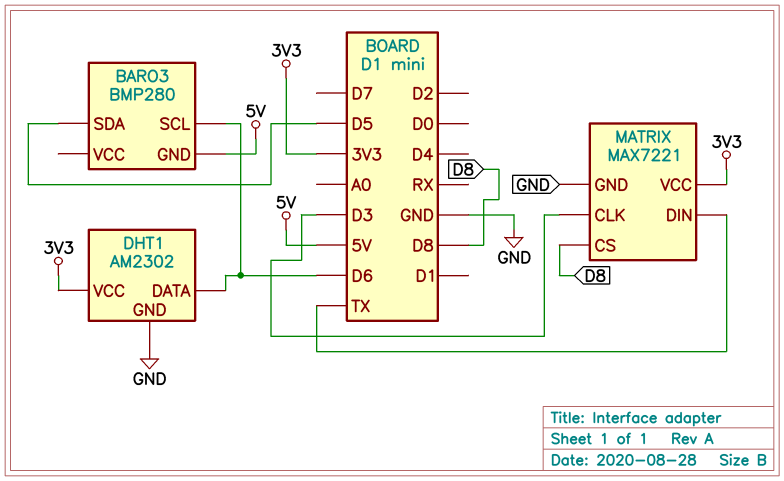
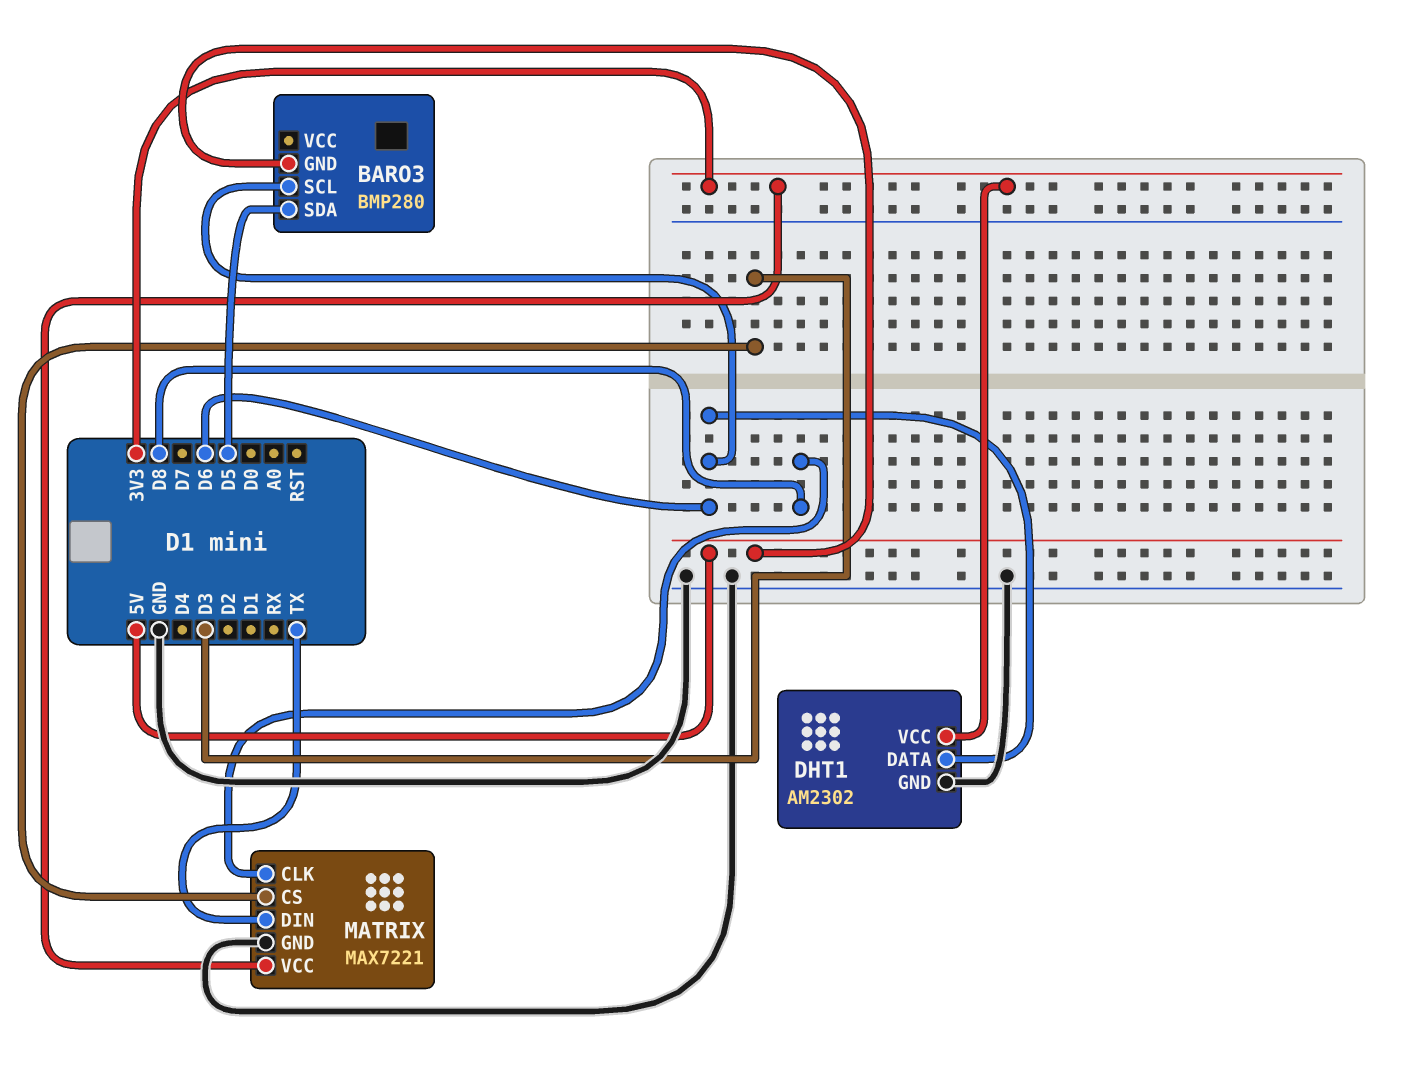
MATRIX pin CLK: D3 -> D8
MATRIX pin CS: D8 -> D3

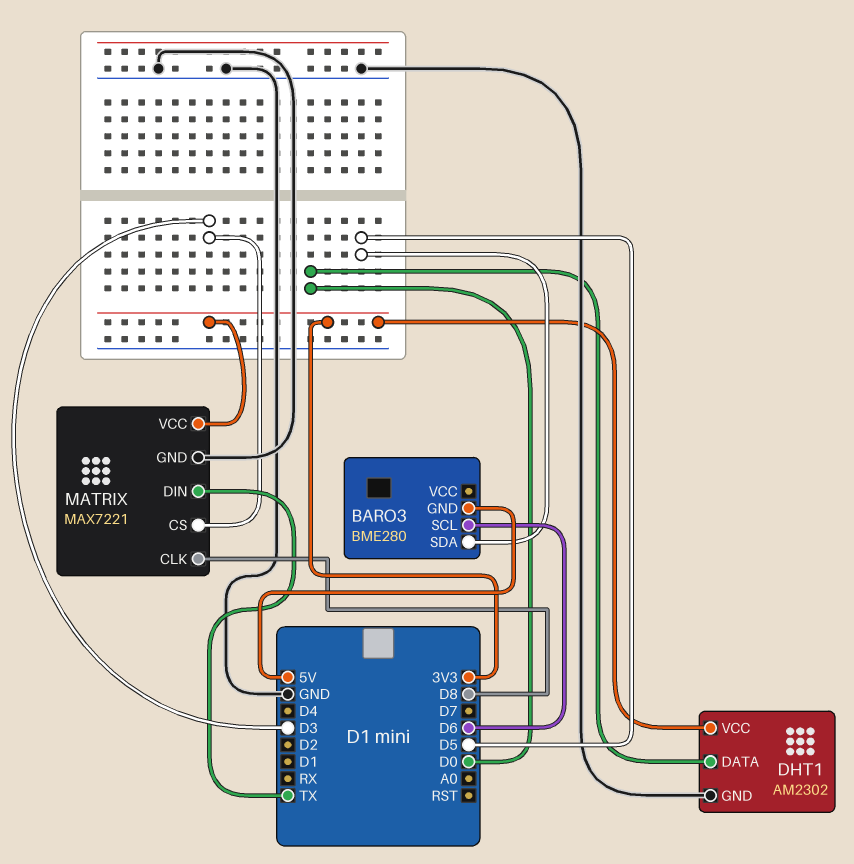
BARO3: BMP280 -> BME280
DHT1 pin DATA: D6 -> D0

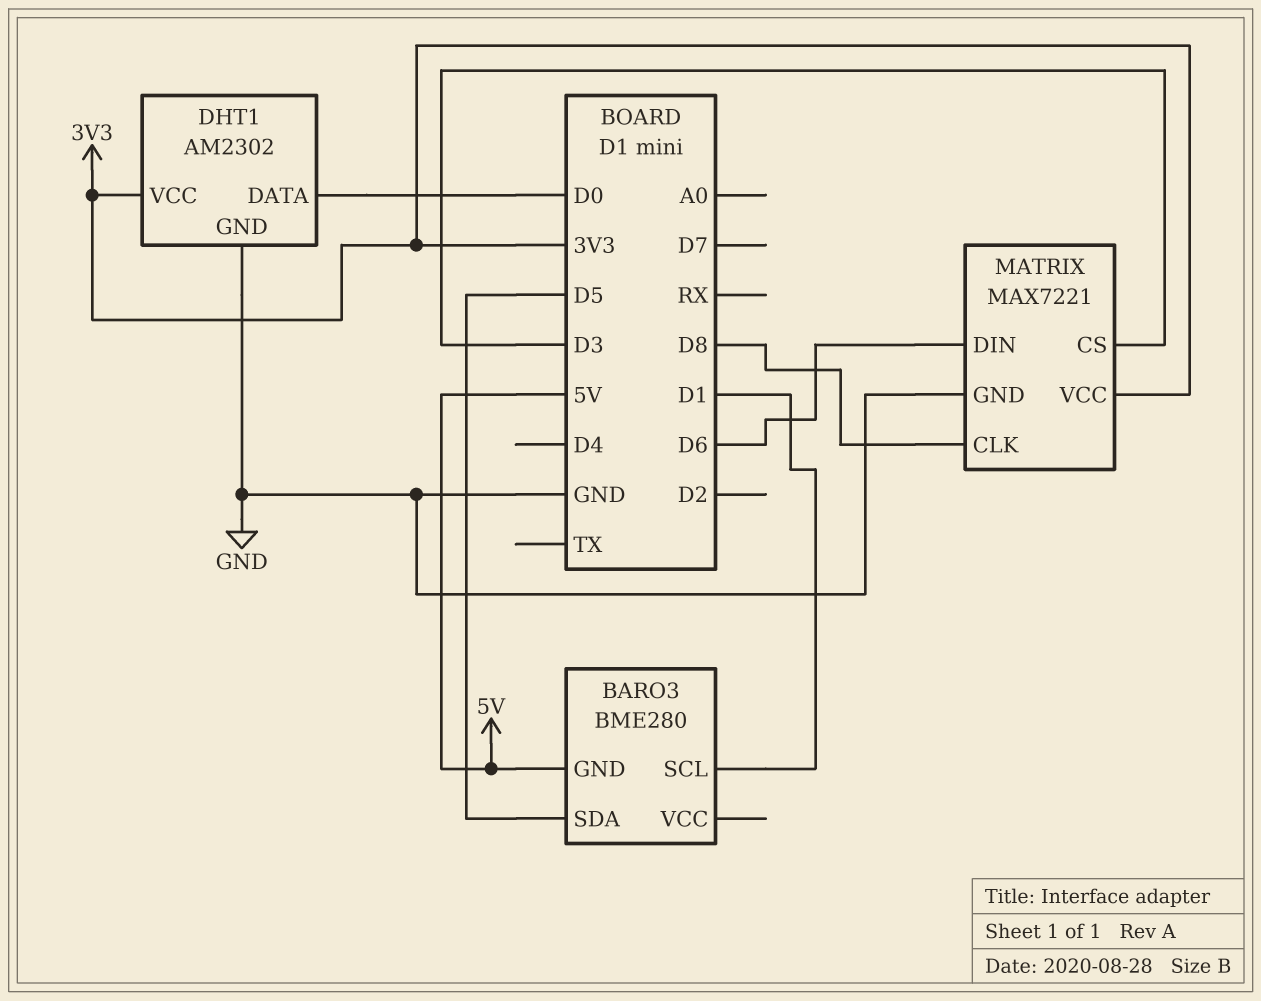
BARO3 pin SCL: D6 -> D1
MATRIX pin DIN: TX -> D6

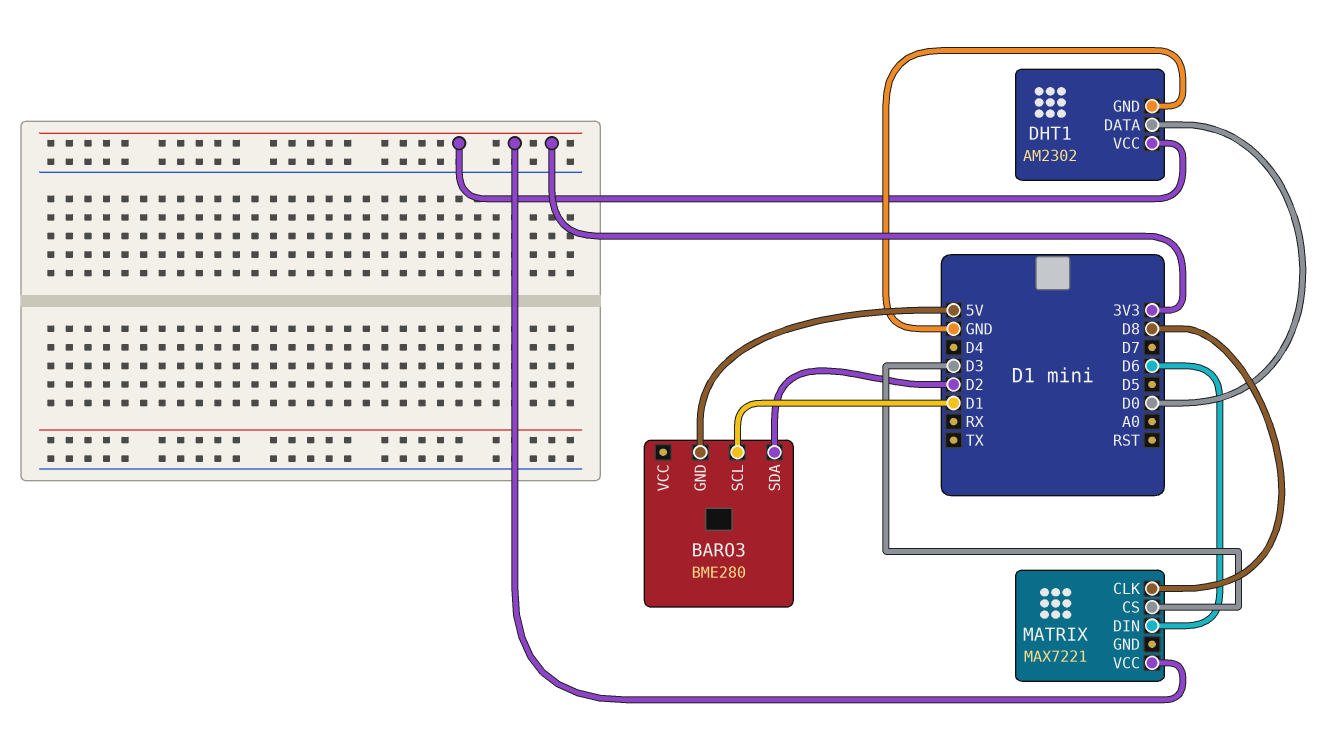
BARO3 pin SDA: D5 -> D2
MATRIX pin GND: GND -> none

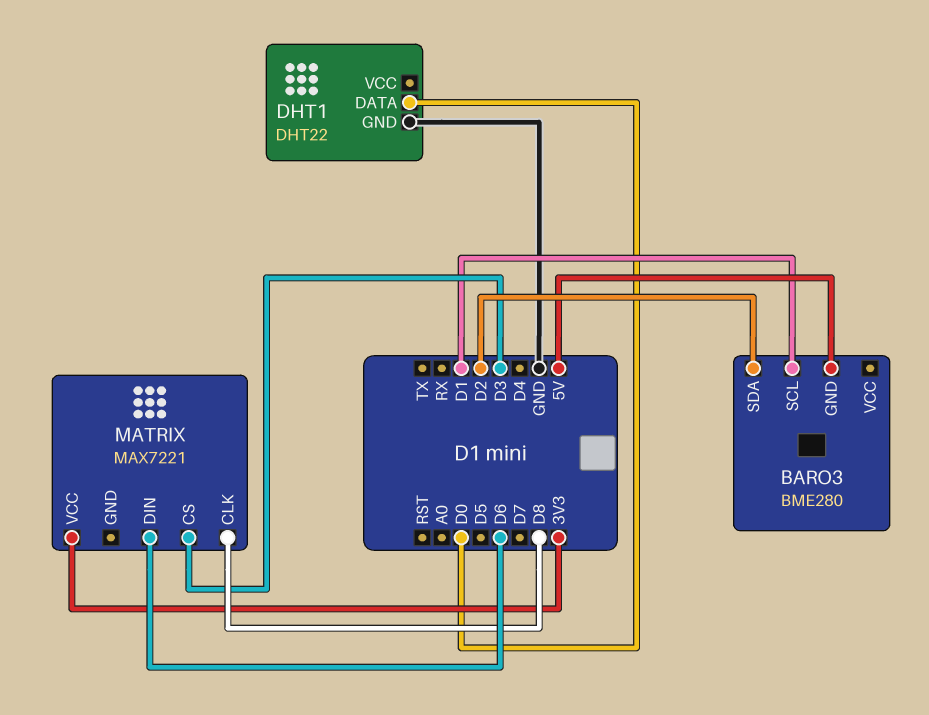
DHT1: AM2302 -> DHT22
DHT1 pin VCC: 3V3 -> none

